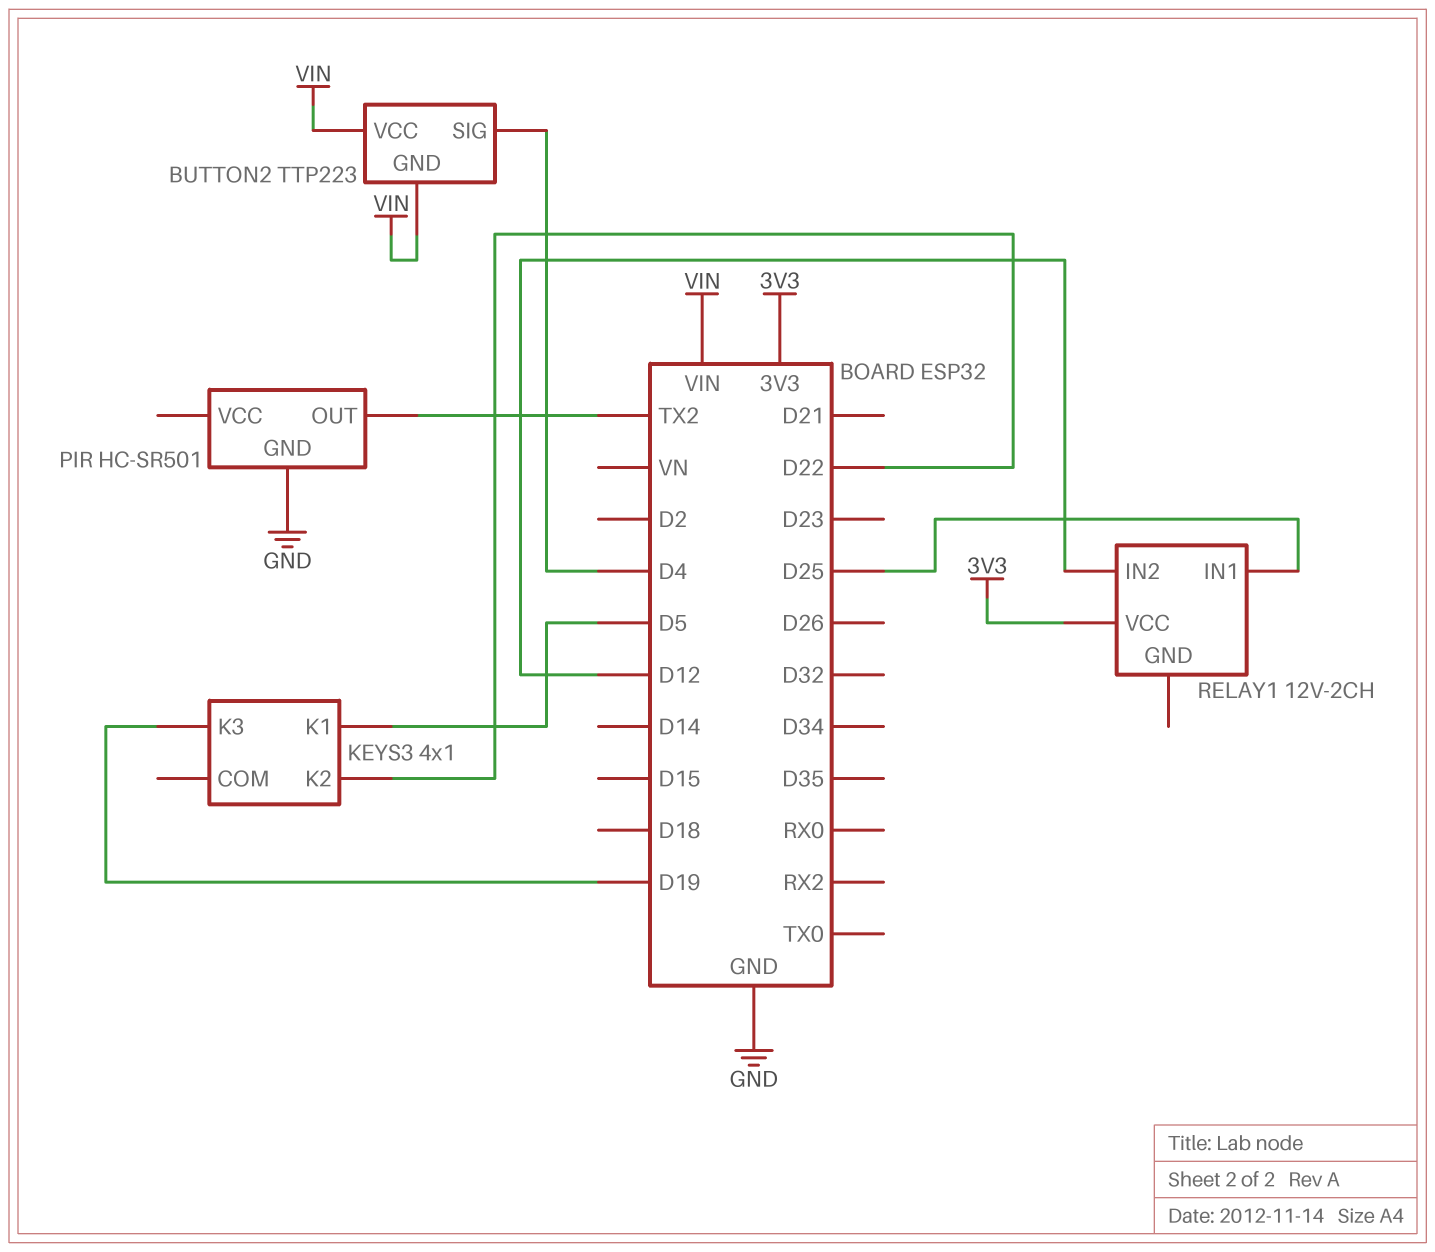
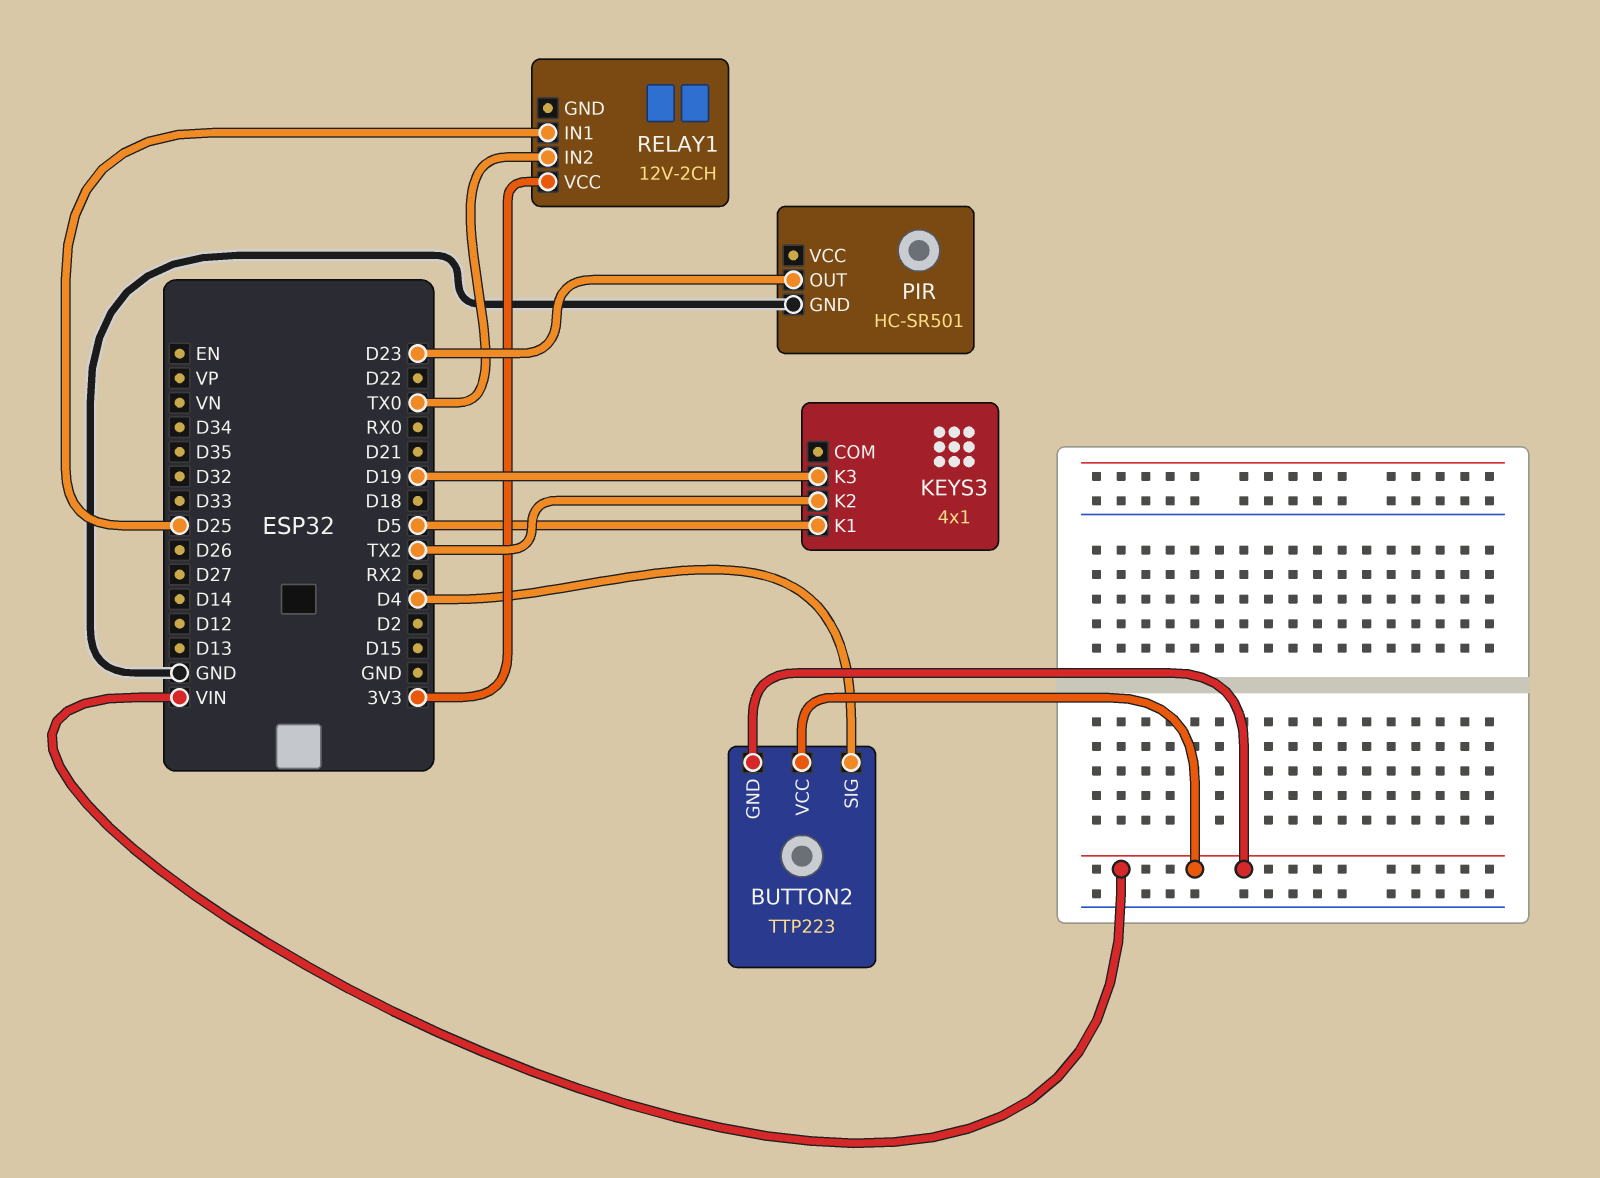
KEYS3 pin K2: D22 -> TX2
PIR pin OUT: TX2 -> D23
RELAY1 pin IN2: D12 -> TX0

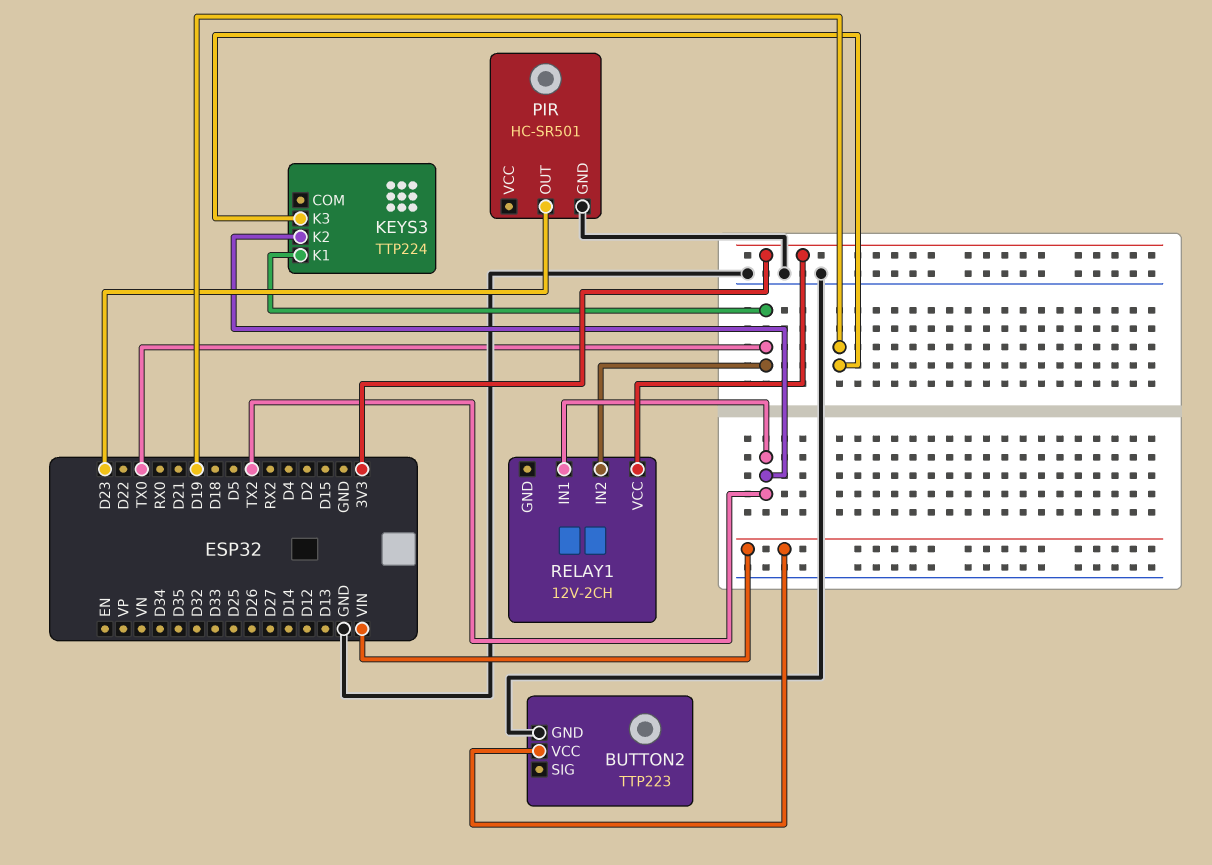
BUTTON2 pin GND: VIN -> GND
BUTTON2 pin SIG: D4 -> none
KEYS3: 4x1 -> TTP224
KEYS3 pin K1: D5 -> TX0
RELAY1 pin IN1: D25 -> TX2

